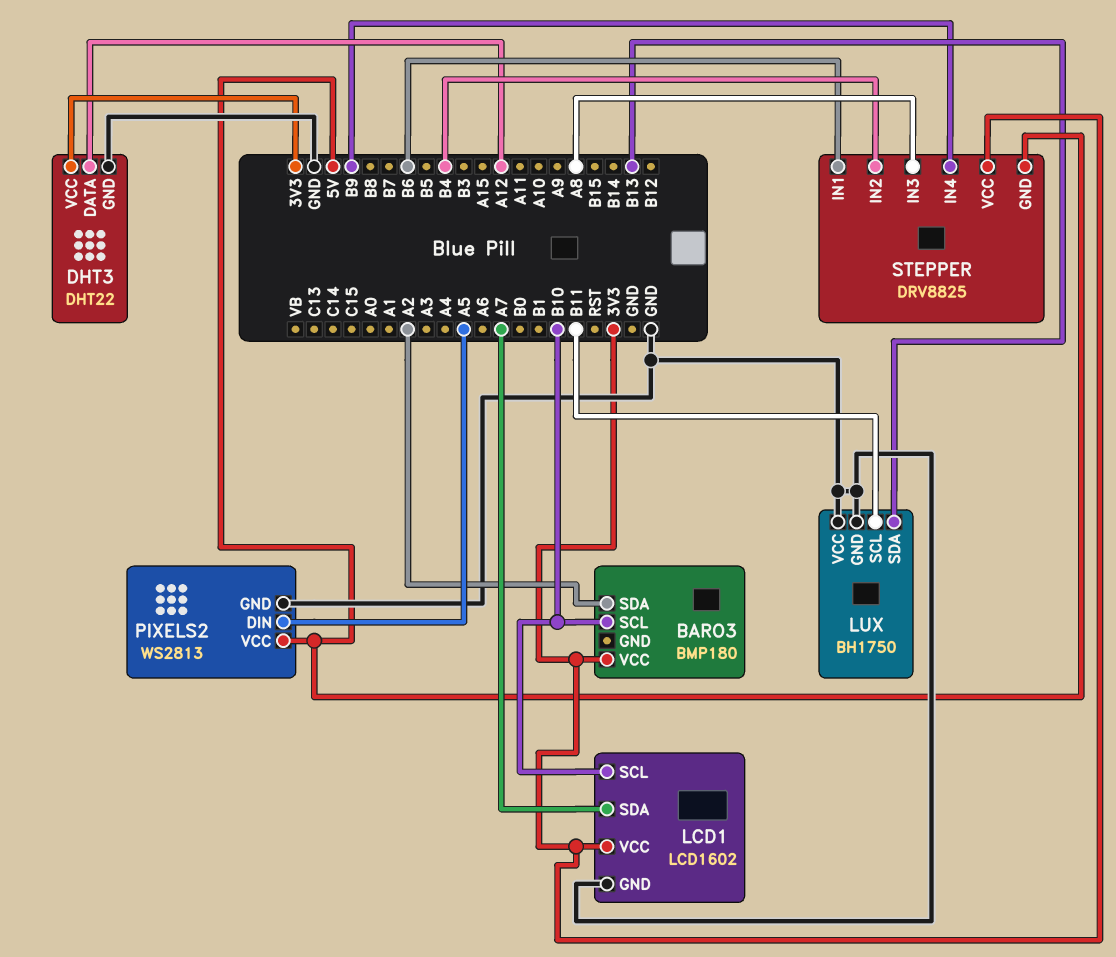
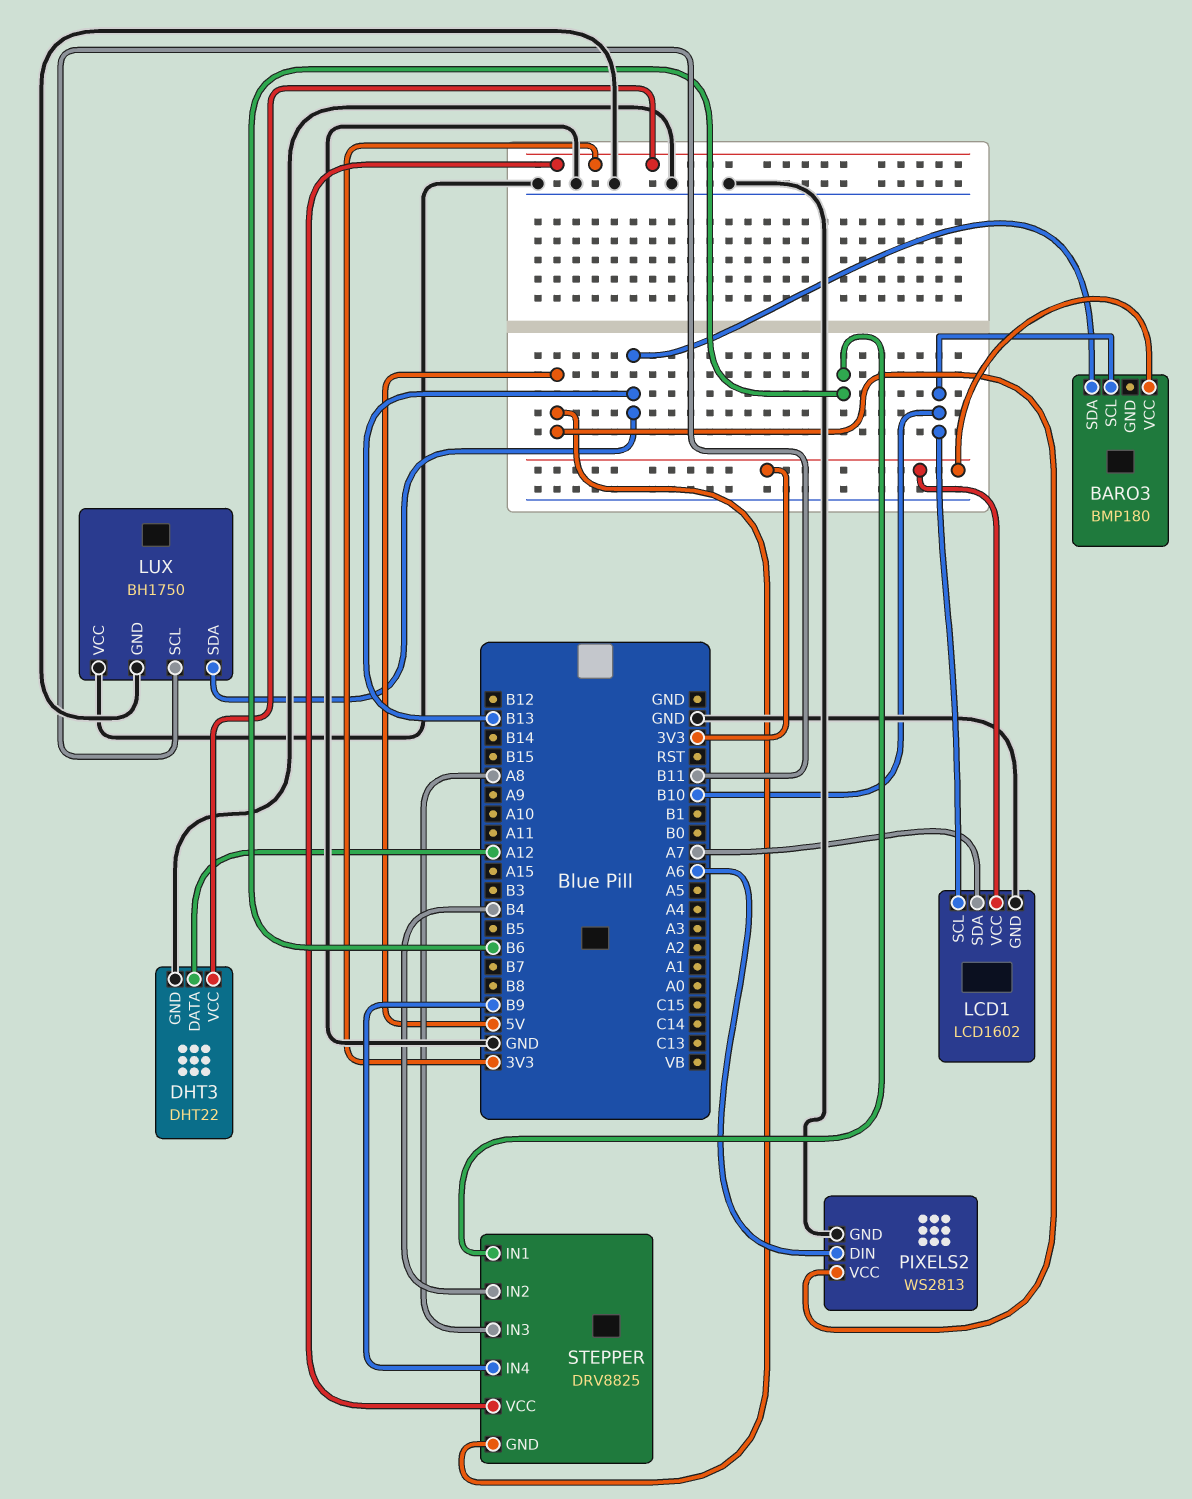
BARO3 pin SDA: A2 -> B13
PIXELS2 pin DIN: A5 -> A6

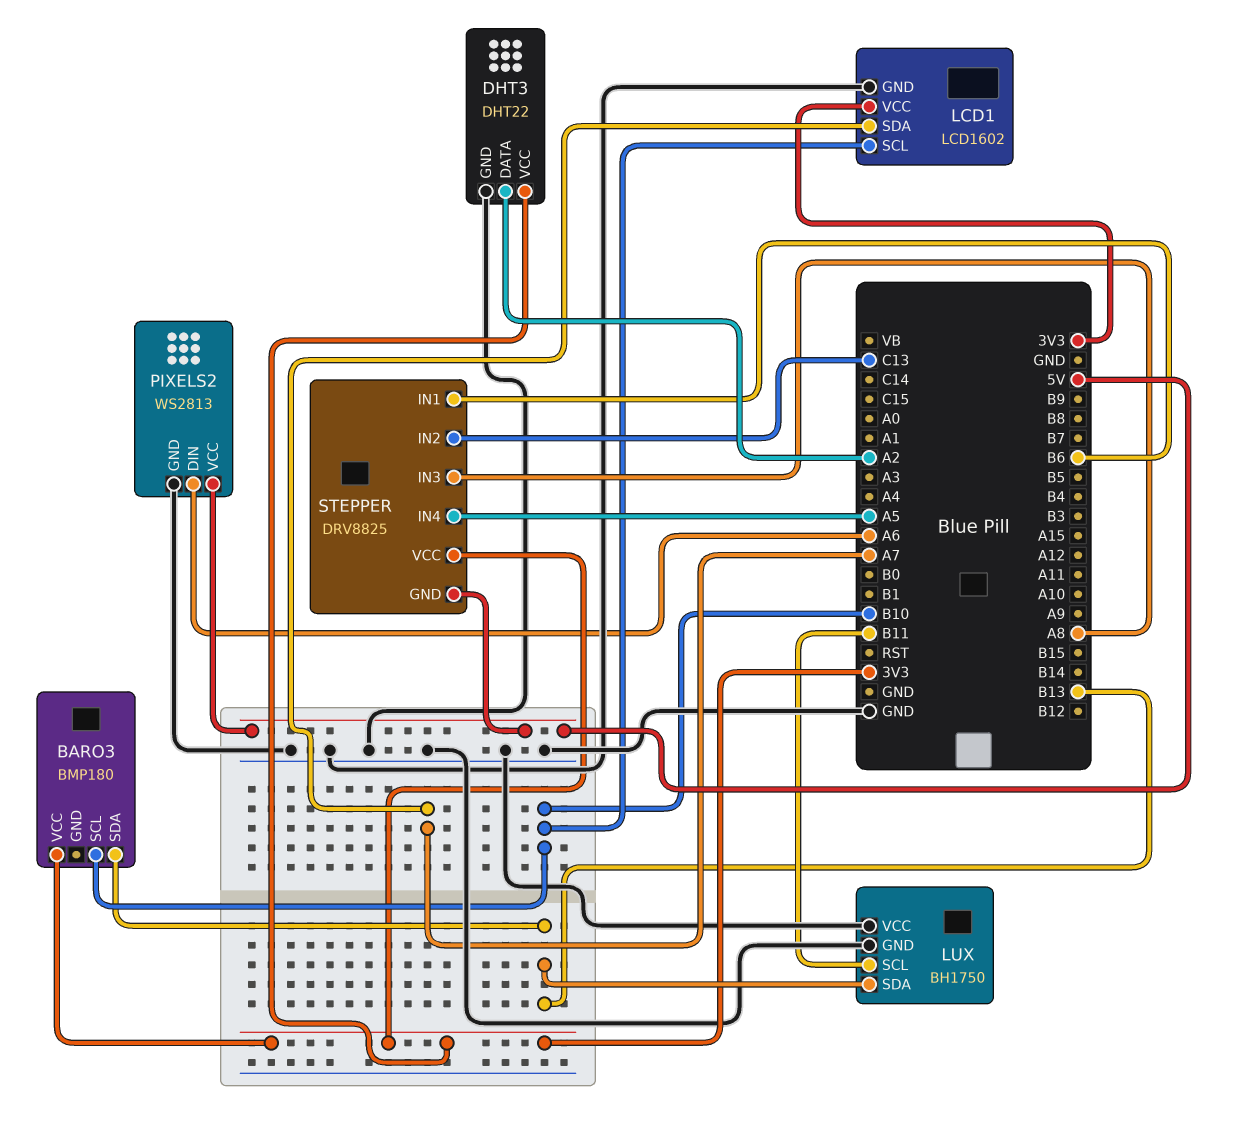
DHT3 pin DATA: A12 -> A2
STEPPER pin IN2: B4 -> C13
STEPPER pin IN4: B9 -> A5

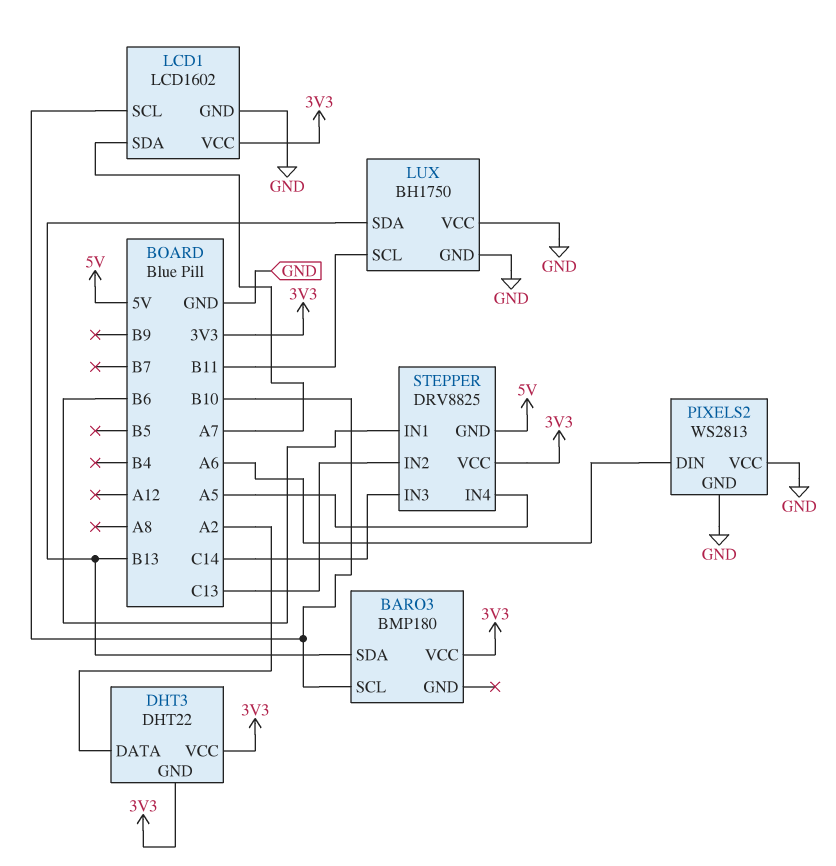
DHT3 pin GND: GND -> 3V3
PIXELS2 pin VCC: 5V -> GND
STEPPER pin IN3: A8 -> C14

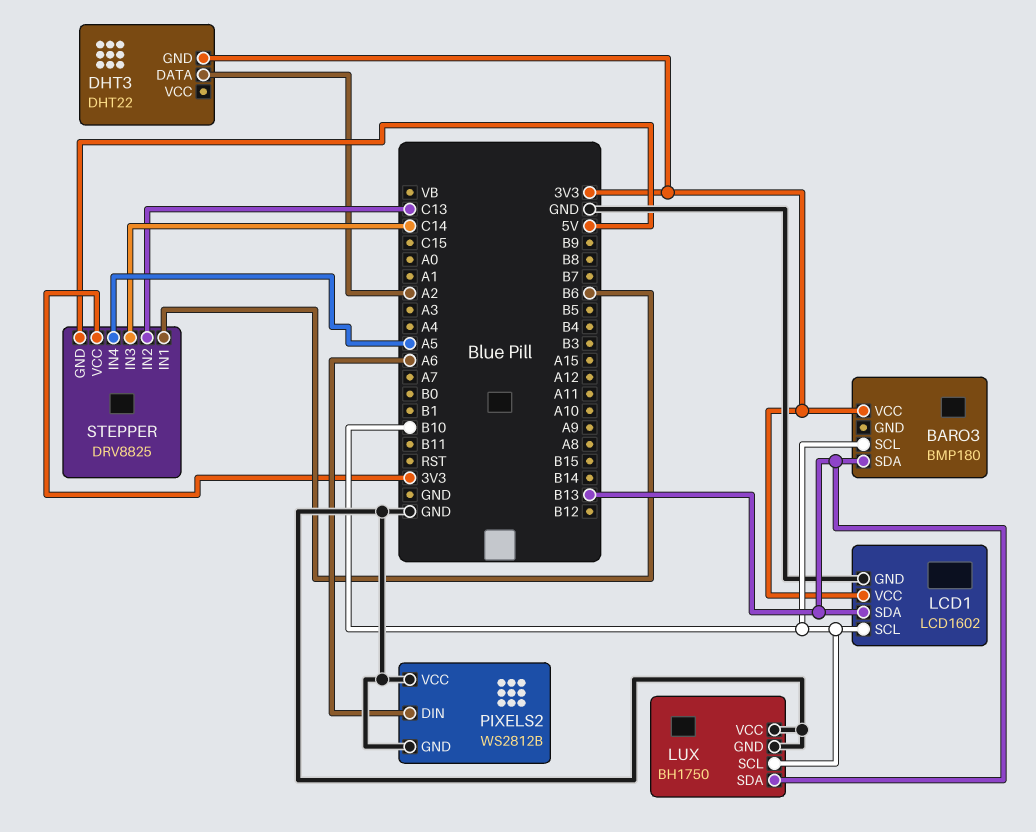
DHT3 pin VCC: 3V3 -> none
LCD1 pin SDA: A7 -> B13
LUX pin SCL: B11 -> B10
PIXELS2: WS2813 -> WS2812B

